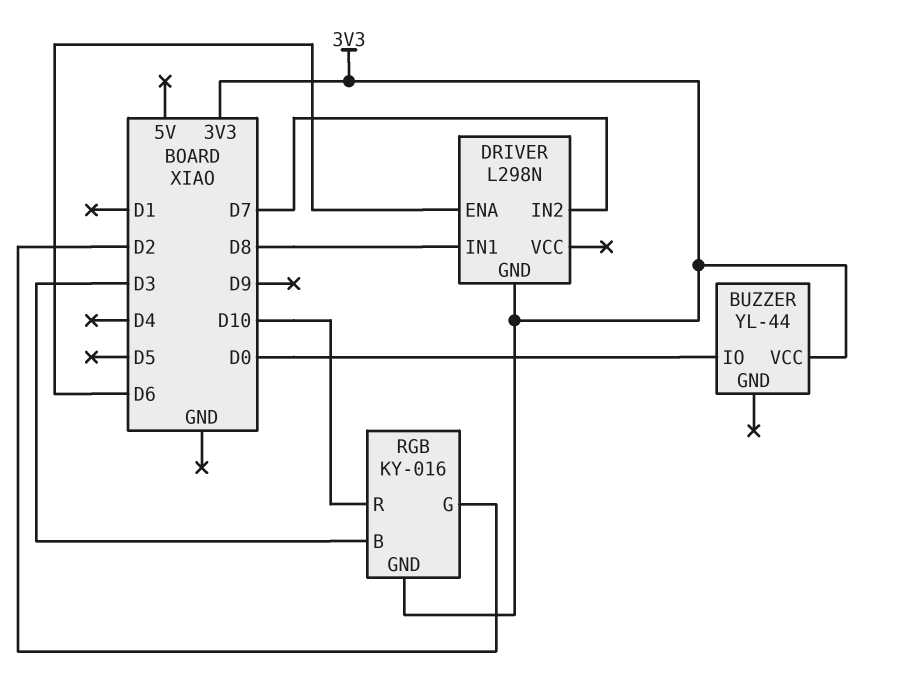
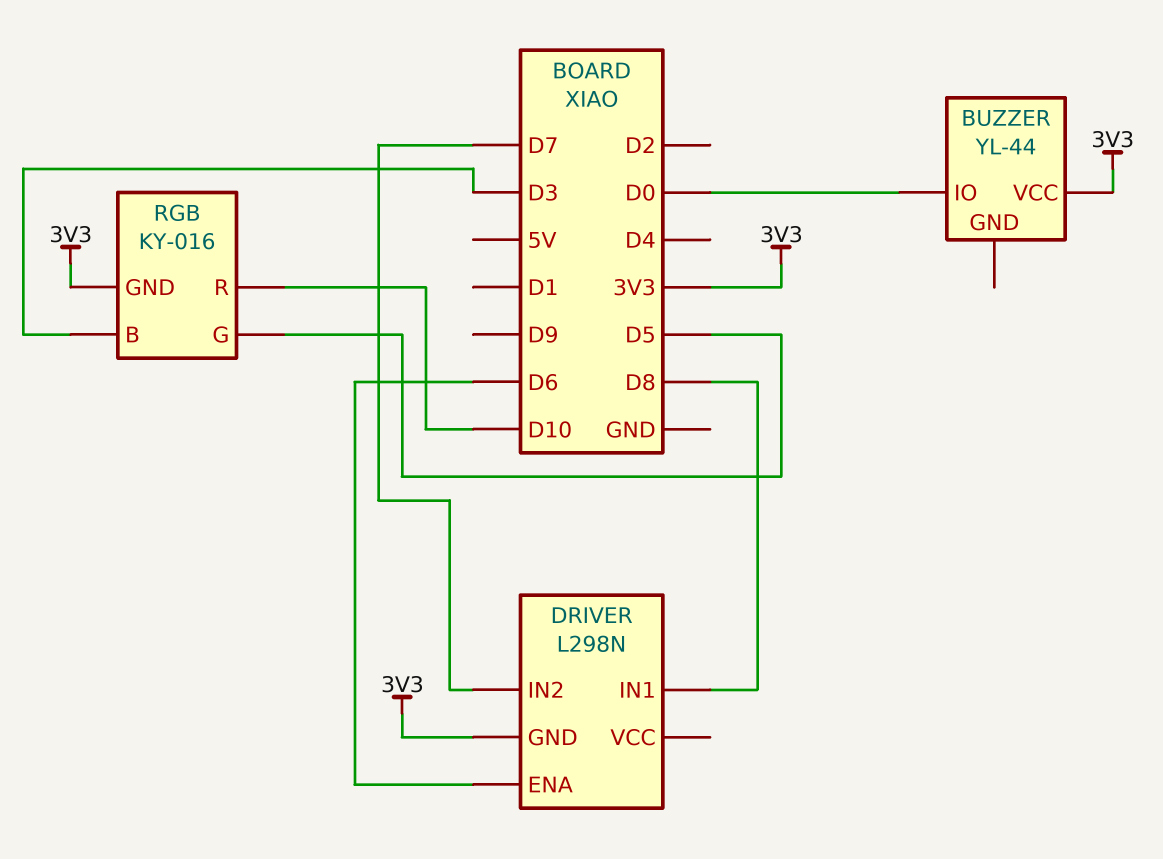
RGB pin G: D2 -> D5

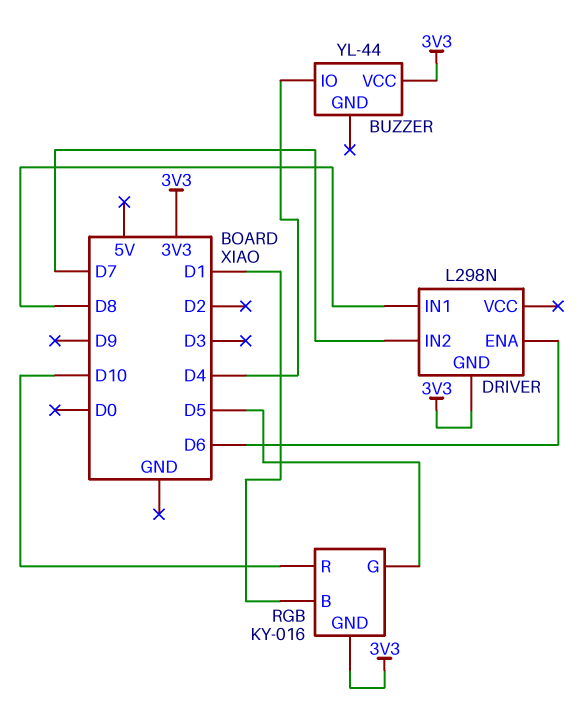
BUZZER pin IO: D0 -> D4
RGB pin B: D3 -> D1

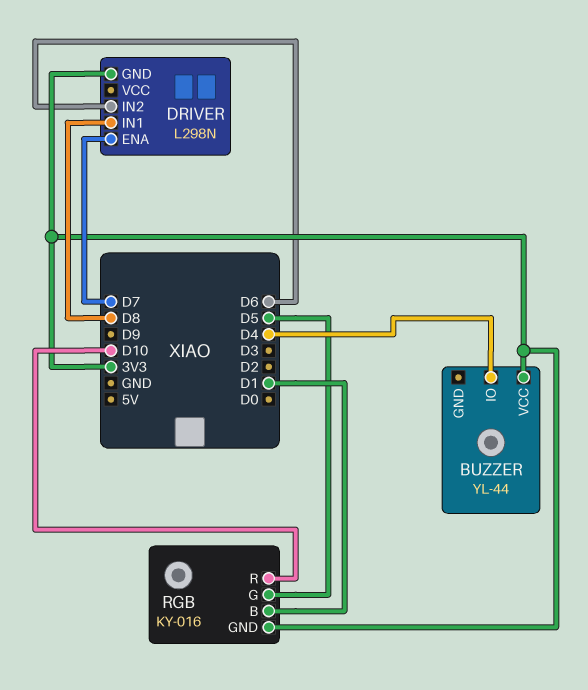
DRIVER pin ENA: D6 -> D7
DRIVER pin IN2: D7 -> D6

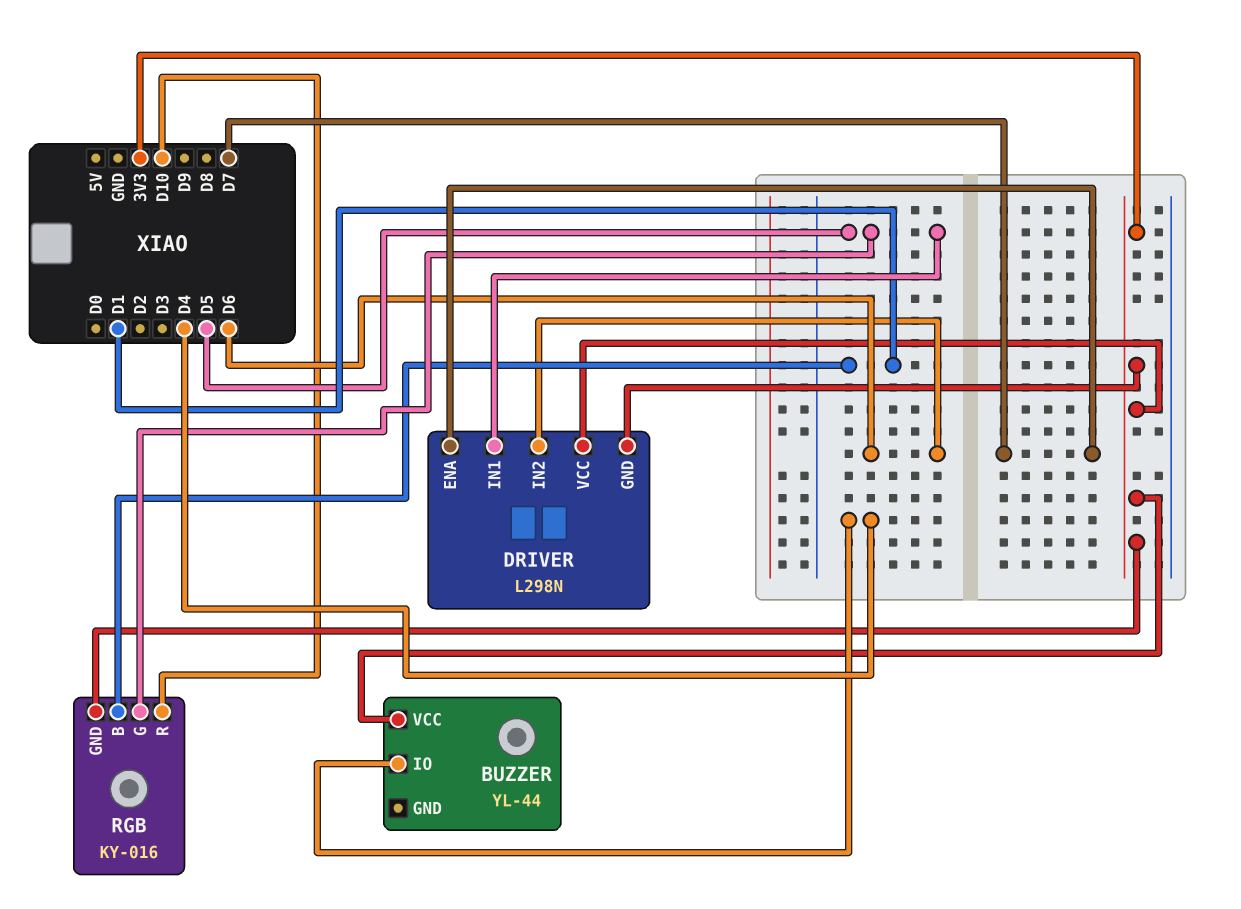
DRIVER pin IN1: D8 -> D5
DRIVER pin VCC: none -> 3V3

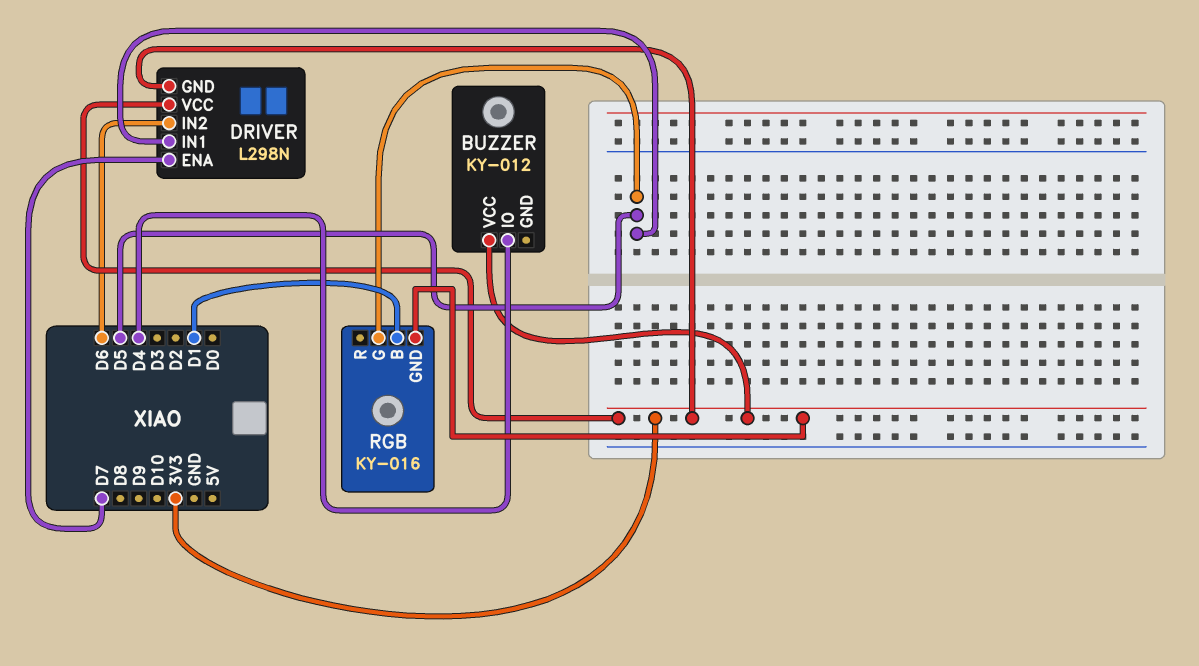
BUZZER: YL-44 -> KY-012
RGB pin R: D10 -> none

